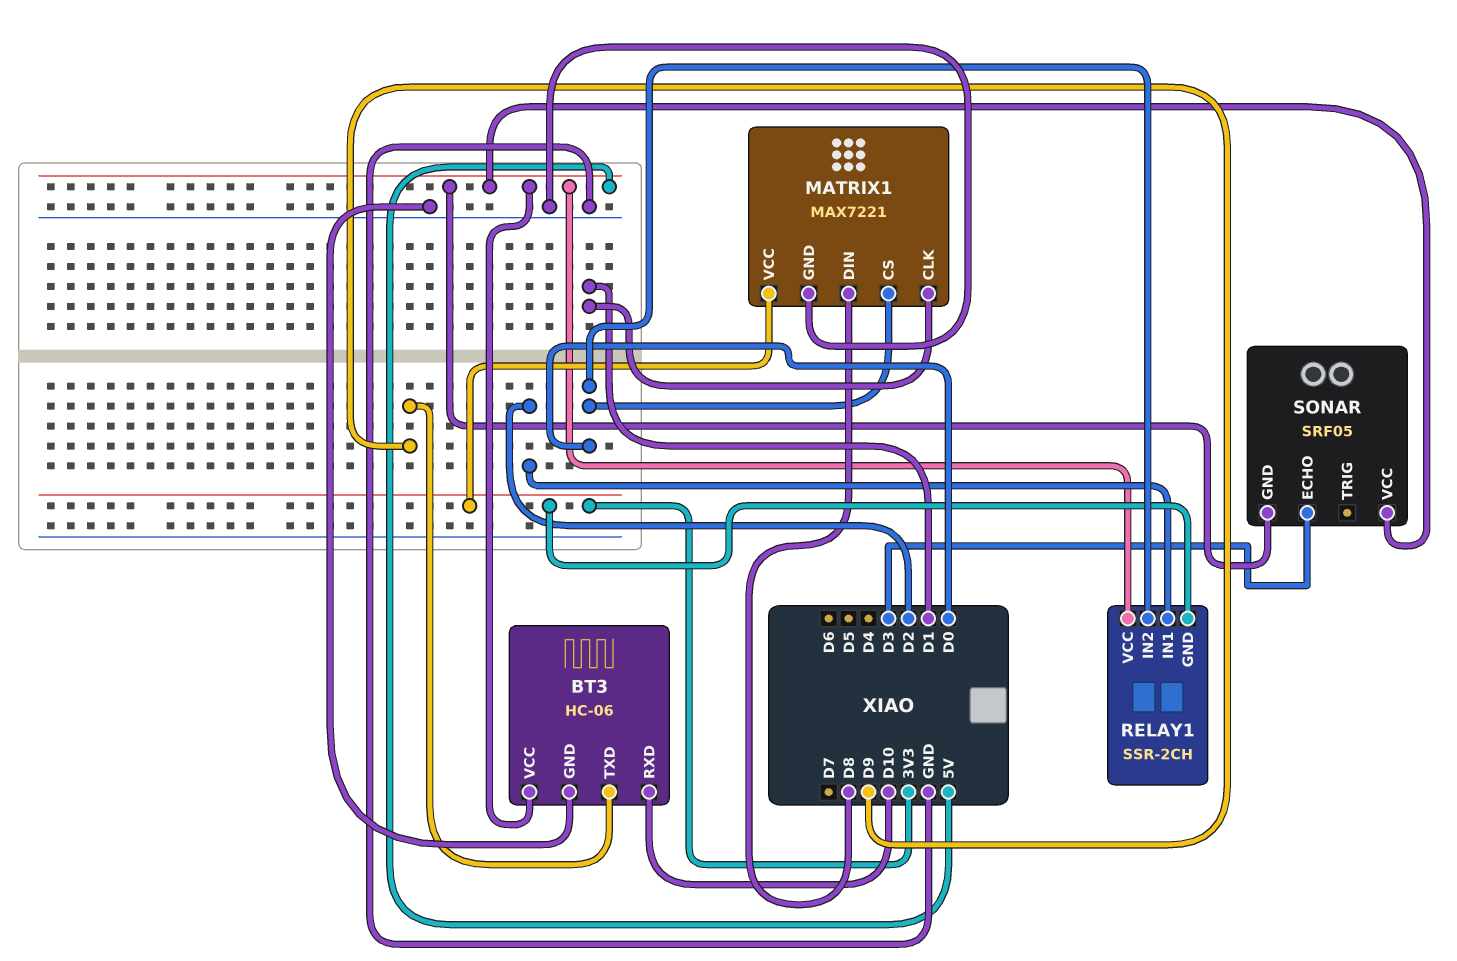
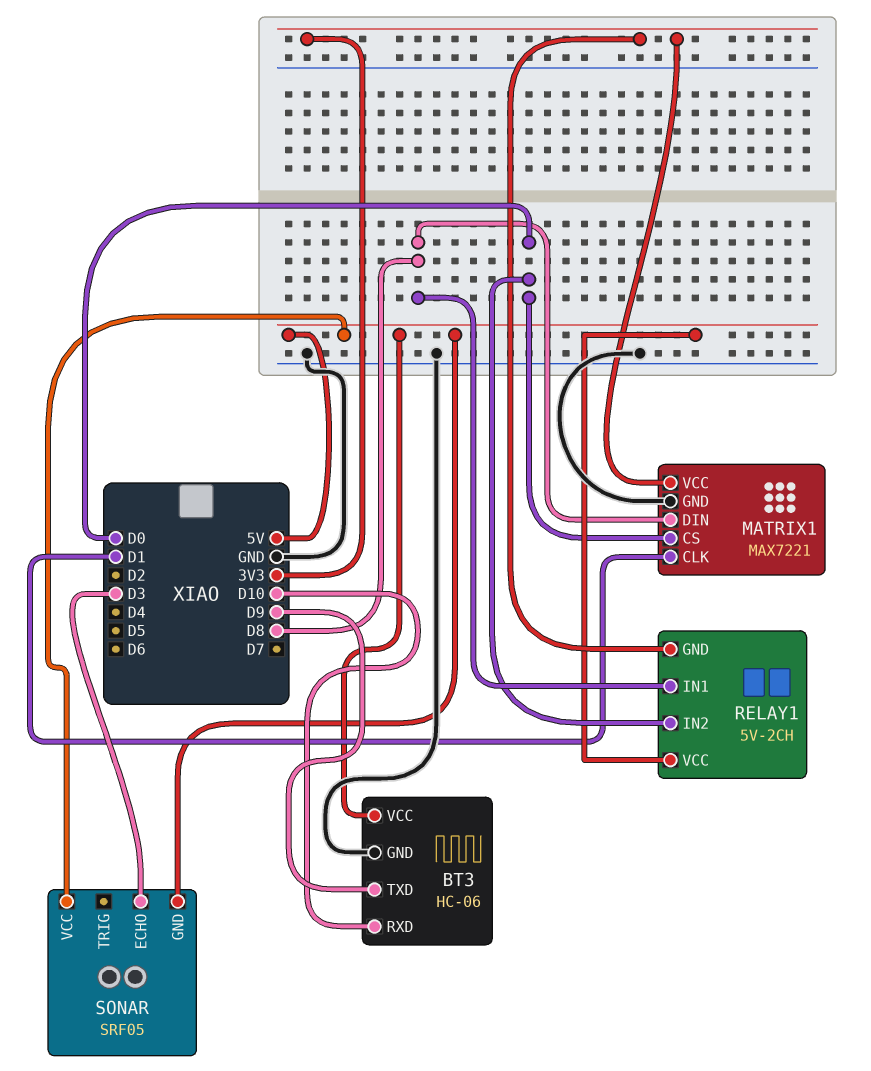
RELAY1: SSR-2CH -> 5V-2CH
RELAY1 pin IN1: D2 -> D8

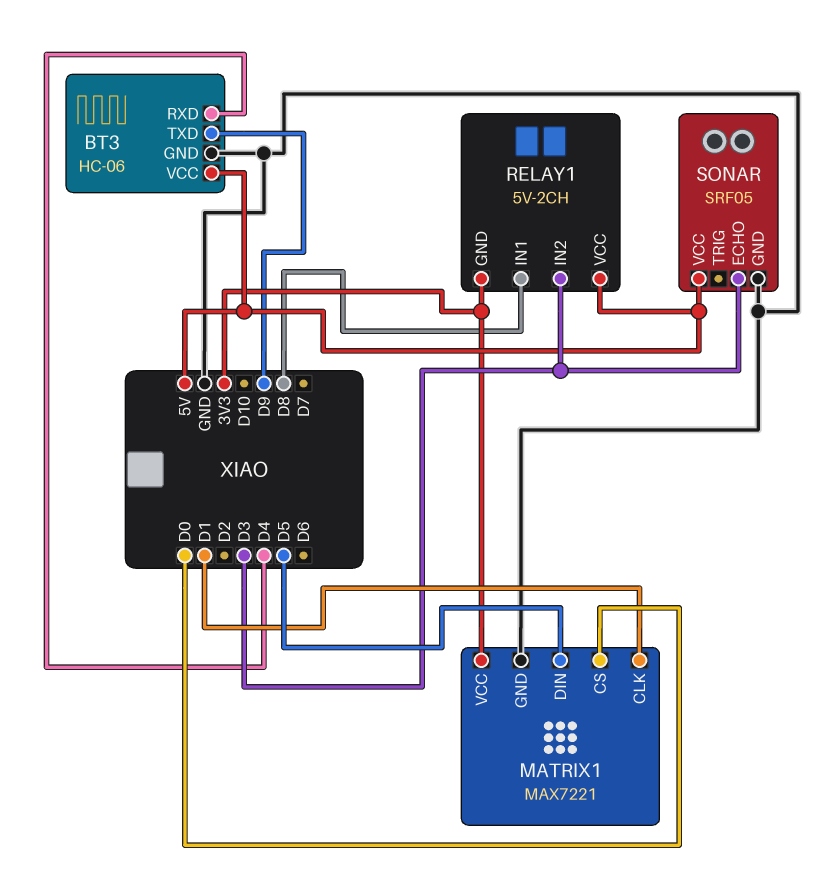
BT3 pin RXD: D10 -> D4
MATRIX1 pin DIN: D8 -> D5
RELAY1 pin IN2: D0 -> D3
SONAR pin GND: 5V -> GND

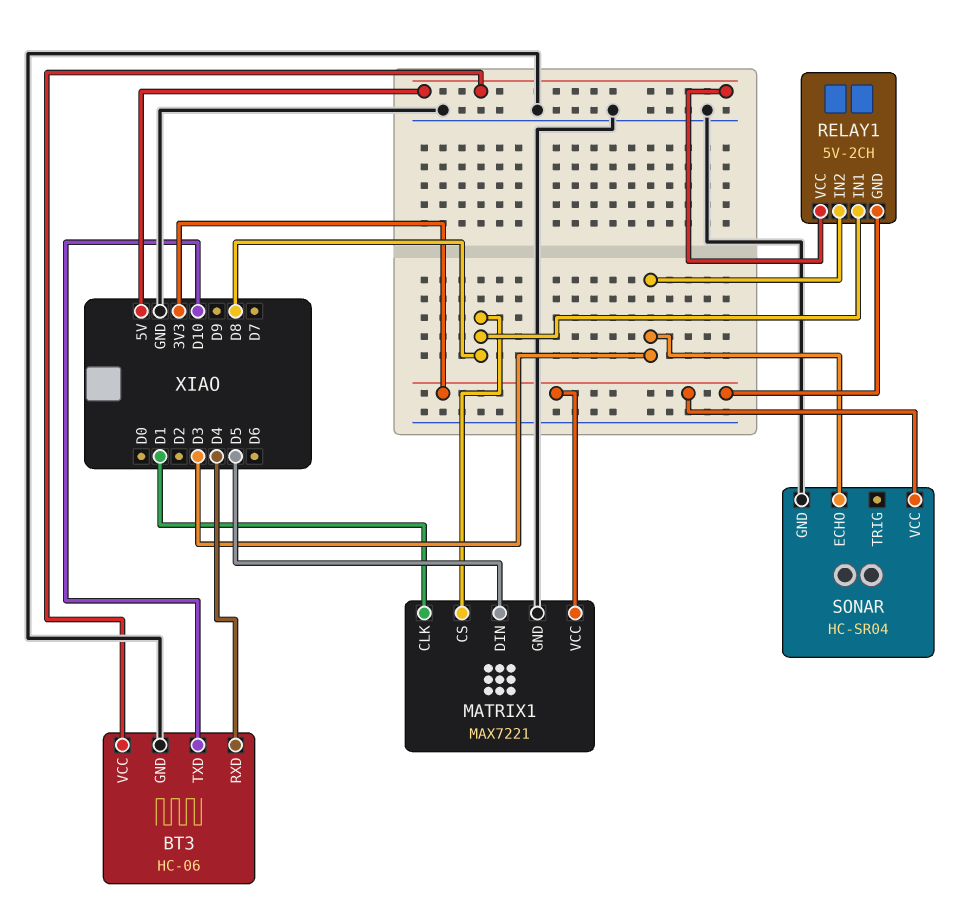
BT3 pin TXD: D9 -> D10
MATRIX1 pin CS: D0 -> D8
SONAR: SRF05 -> HC-SR04
SONAR pin VCC: 5V -> 3V3

